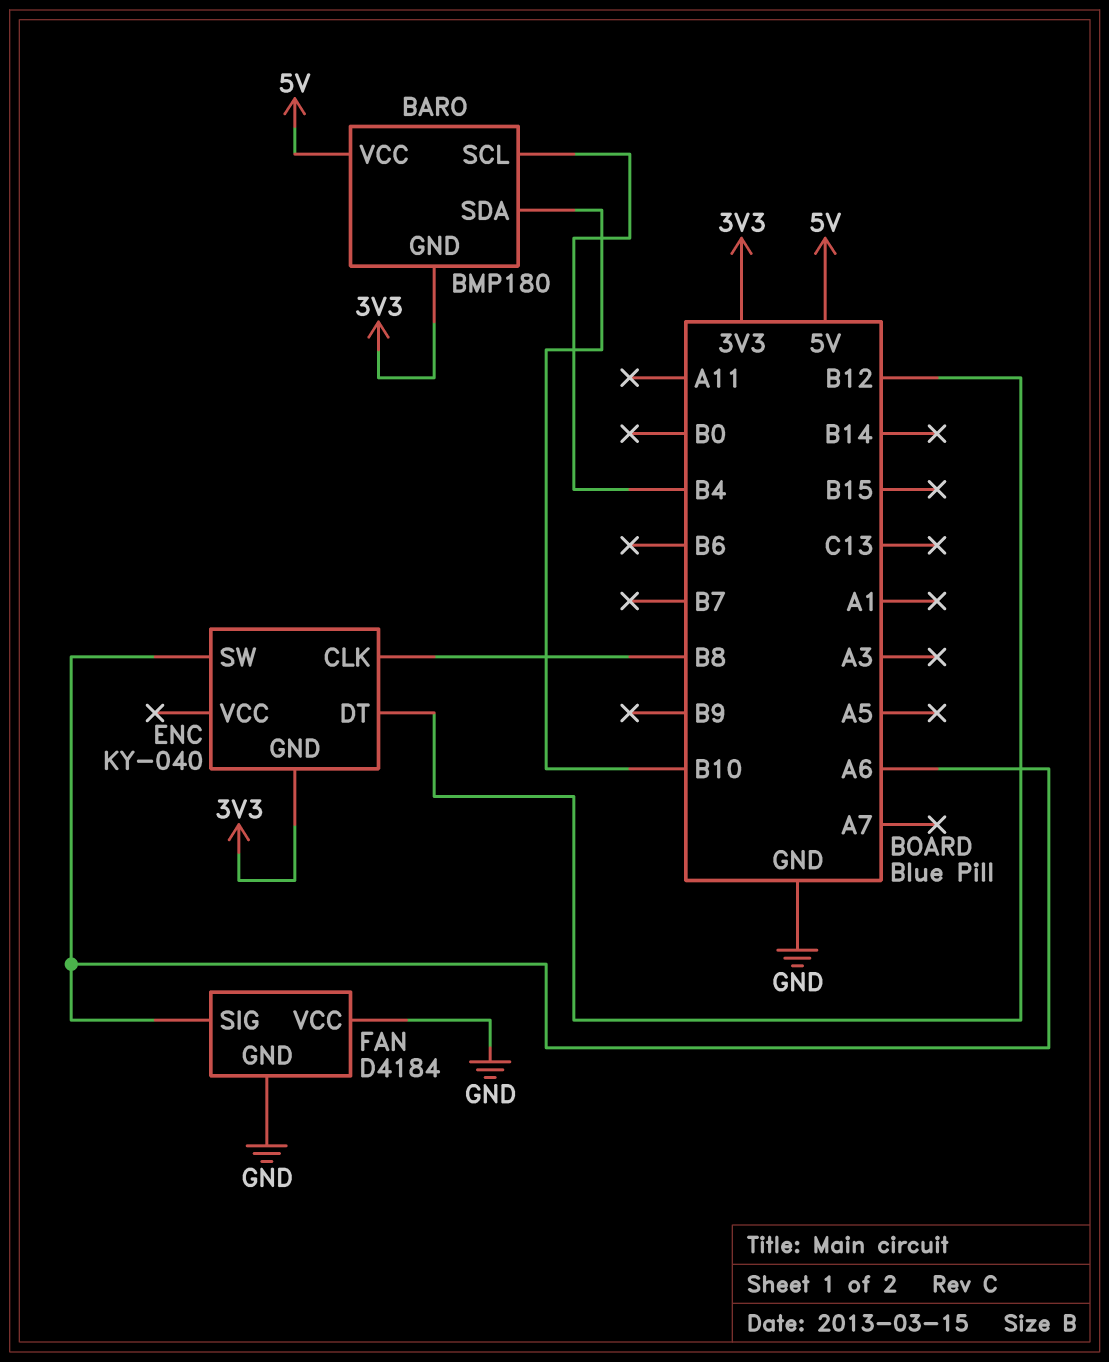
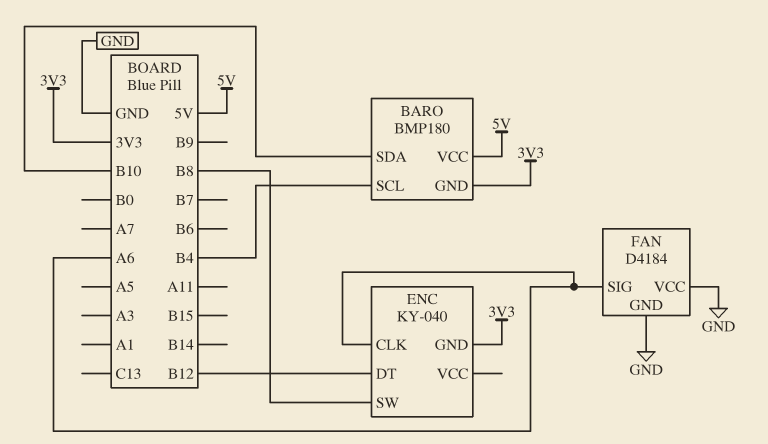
ENC pin CLK: B8 -> A6
ENC pin SW: A6 -> B8

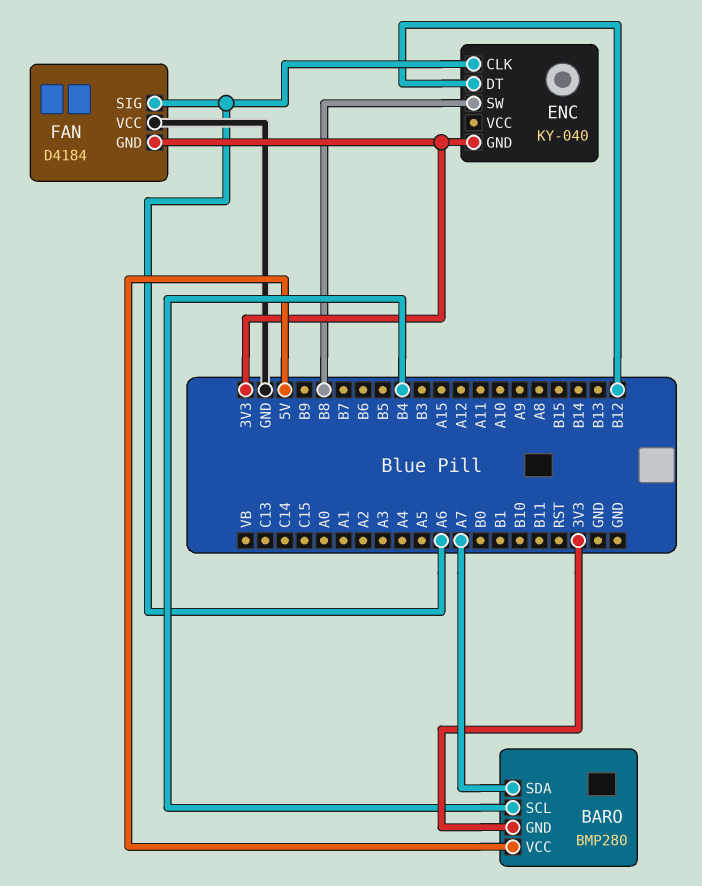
BARO: BMP180 -> BMP280
BARO pin SDA: B10 -> A7
FAN pin GND: GND -> 3V3

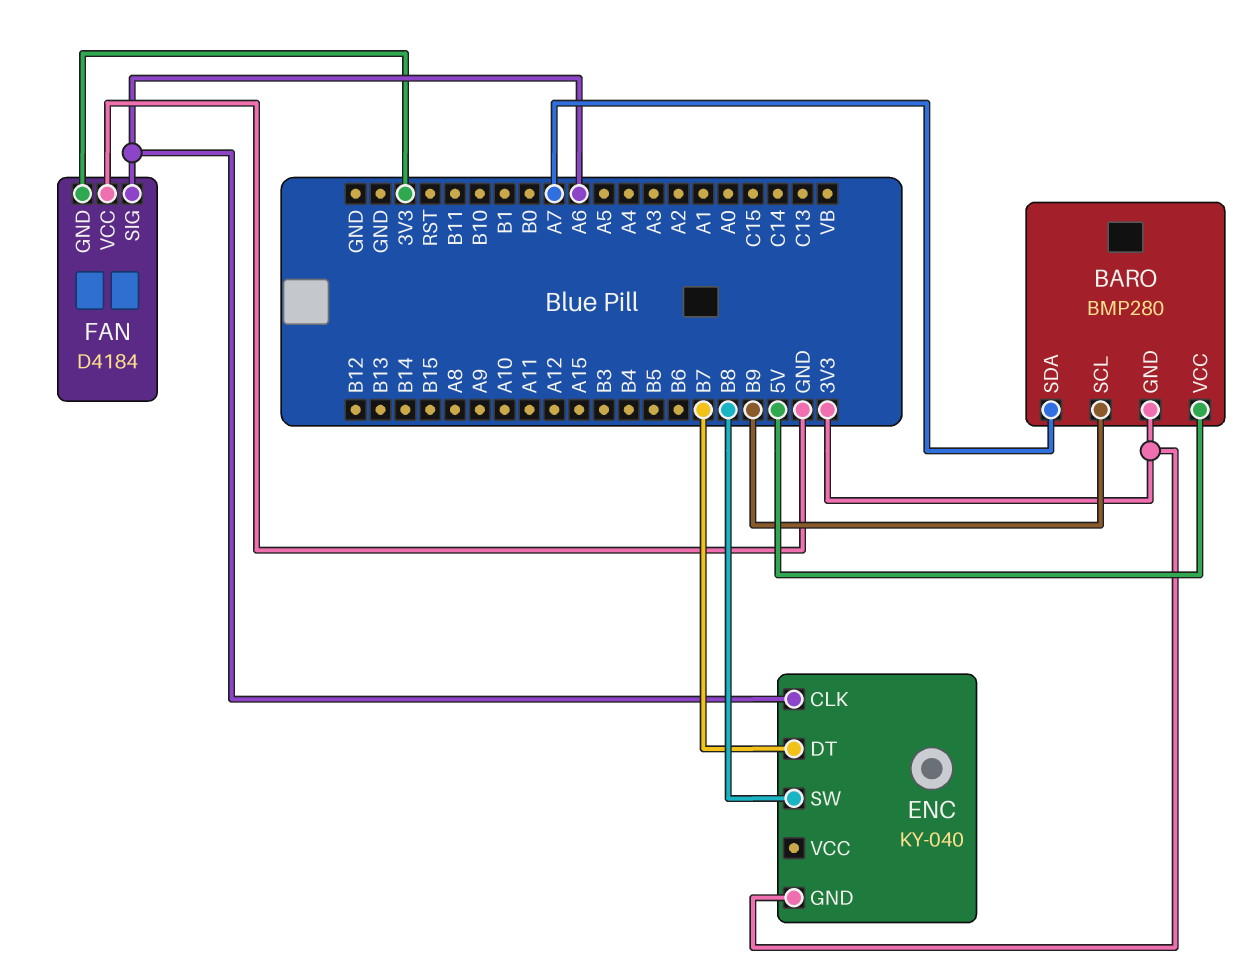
BARO pin SCL: B4 -> B9
ENC pin DT: B12 -> B7

